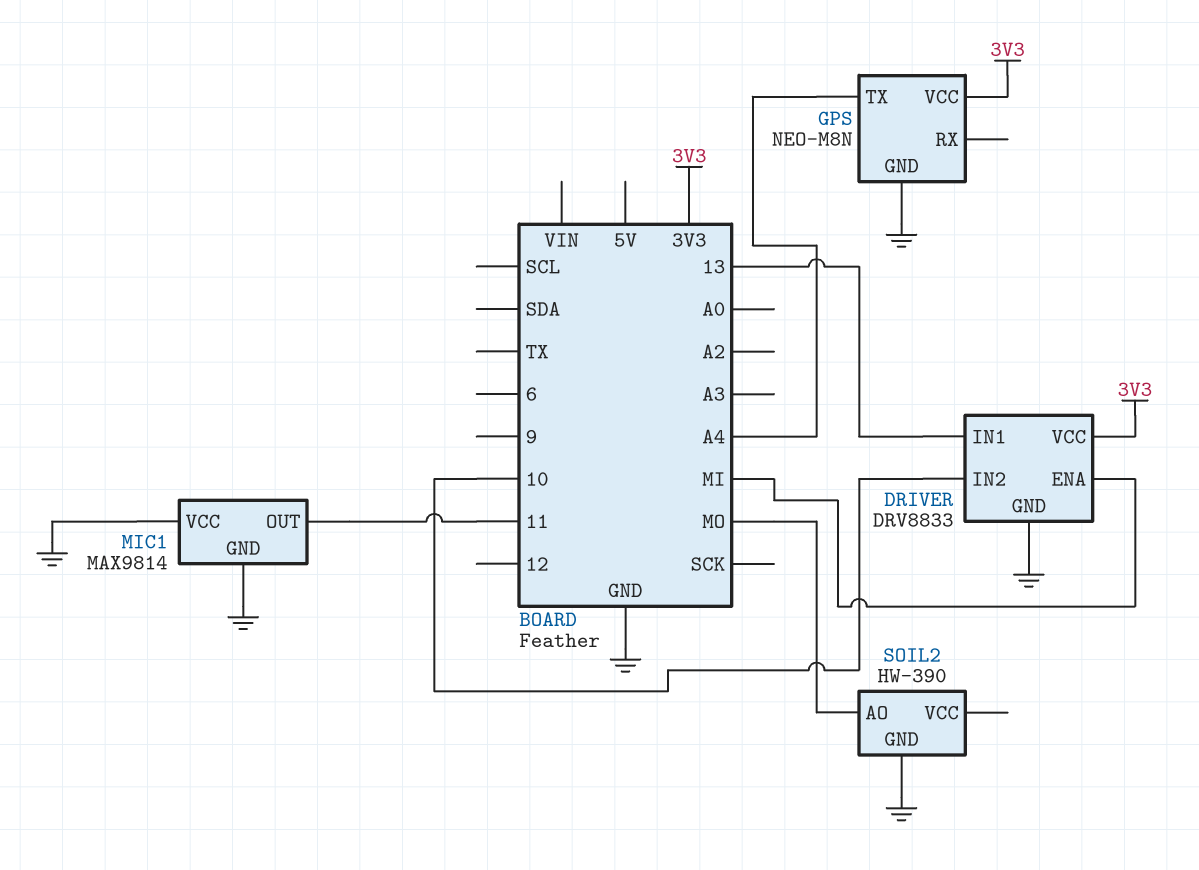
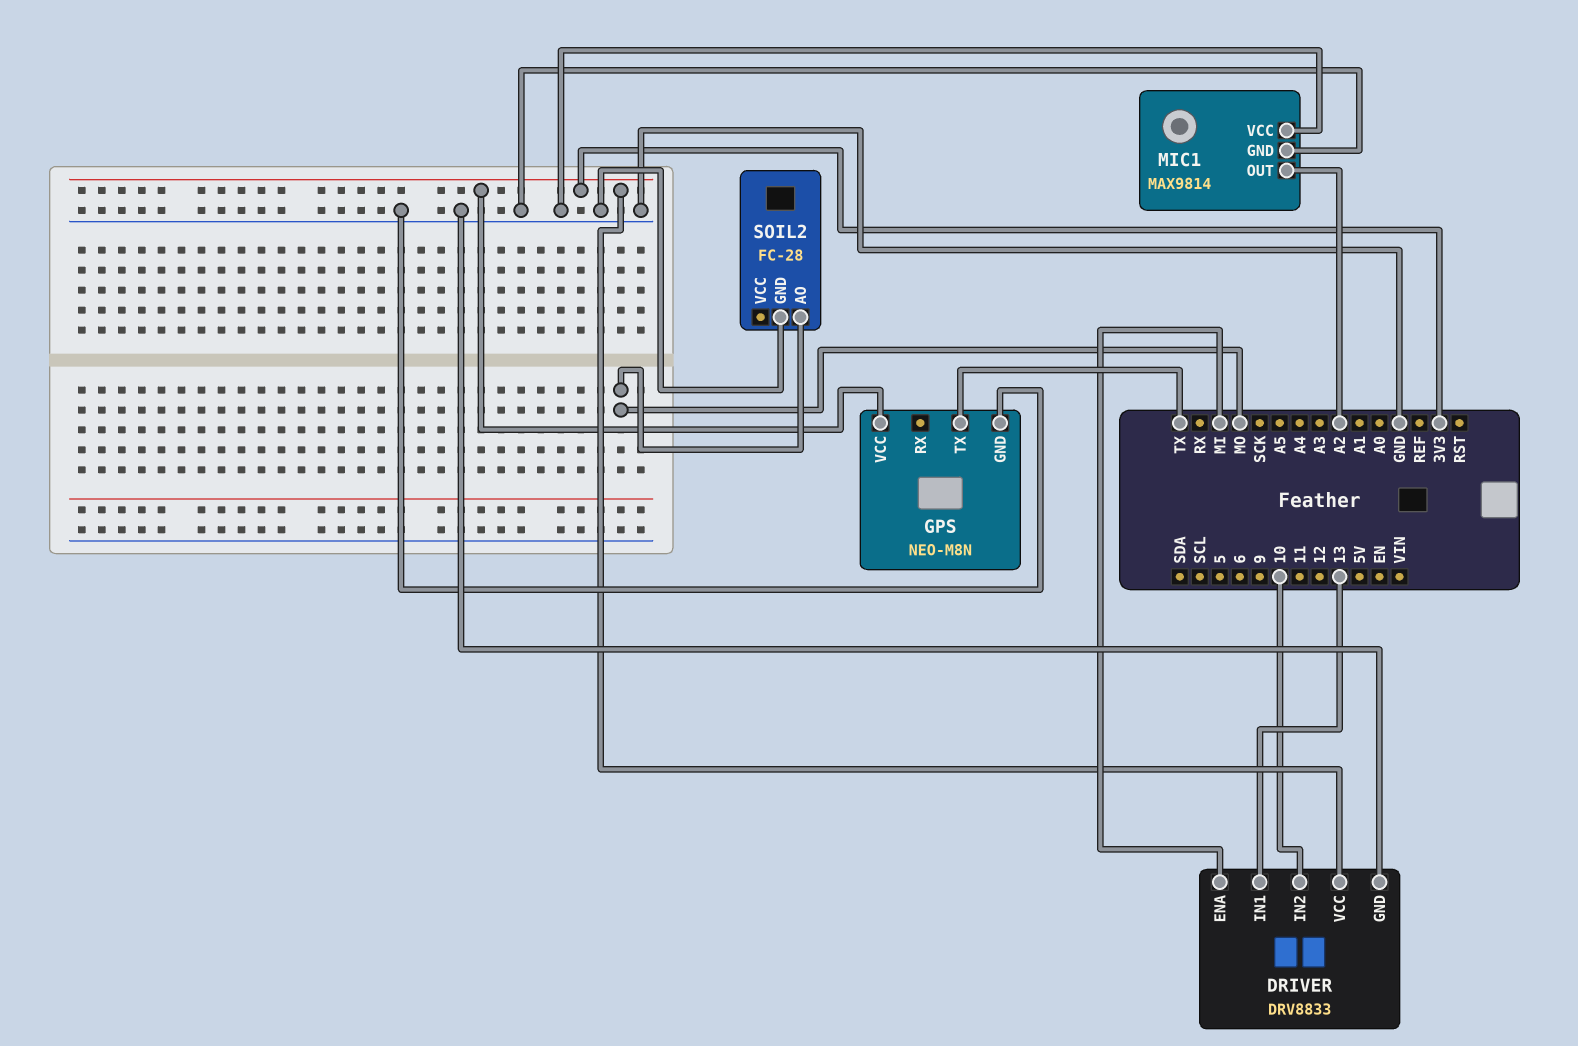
GPS pin TX: A4 -> TX
MIC1 pin OUT: 11 -> A2
SOIL2: HW-390 -> FC-28

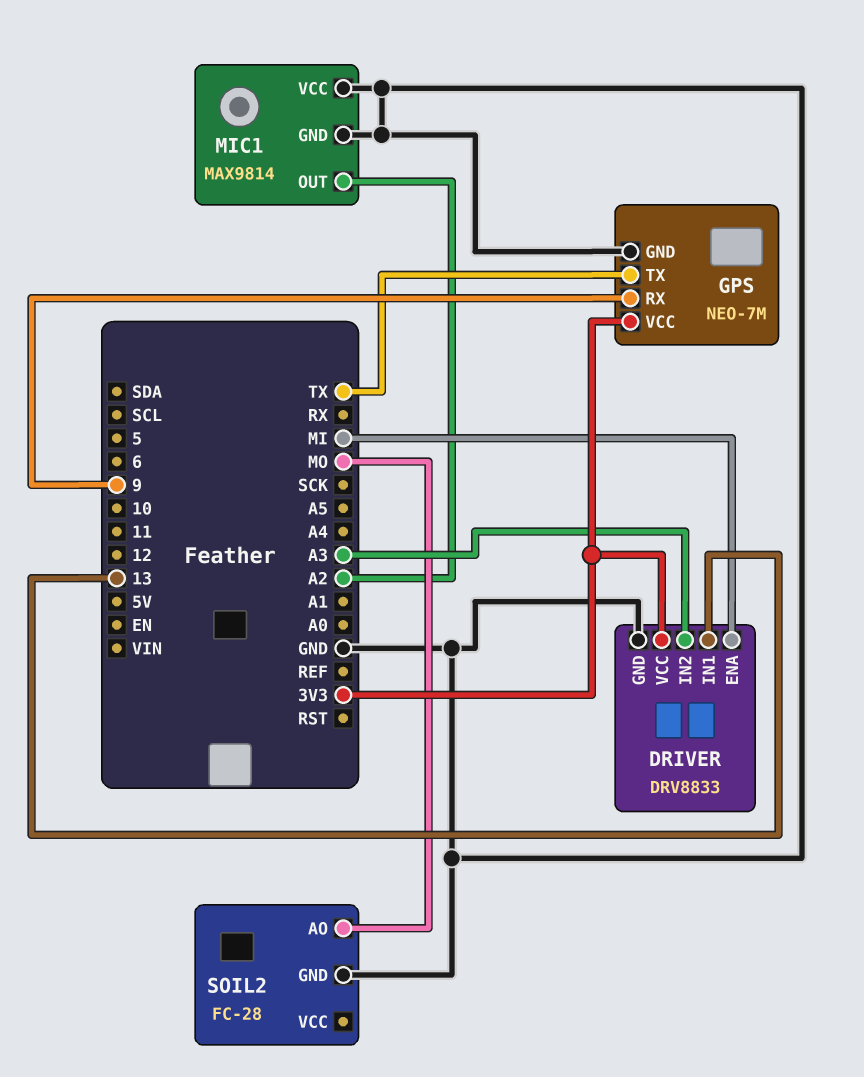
DRIVER pin IN2: 10 -> A3
GPS: NEO-M8N -> NEO-7M
GPS pin RX: none -> 9

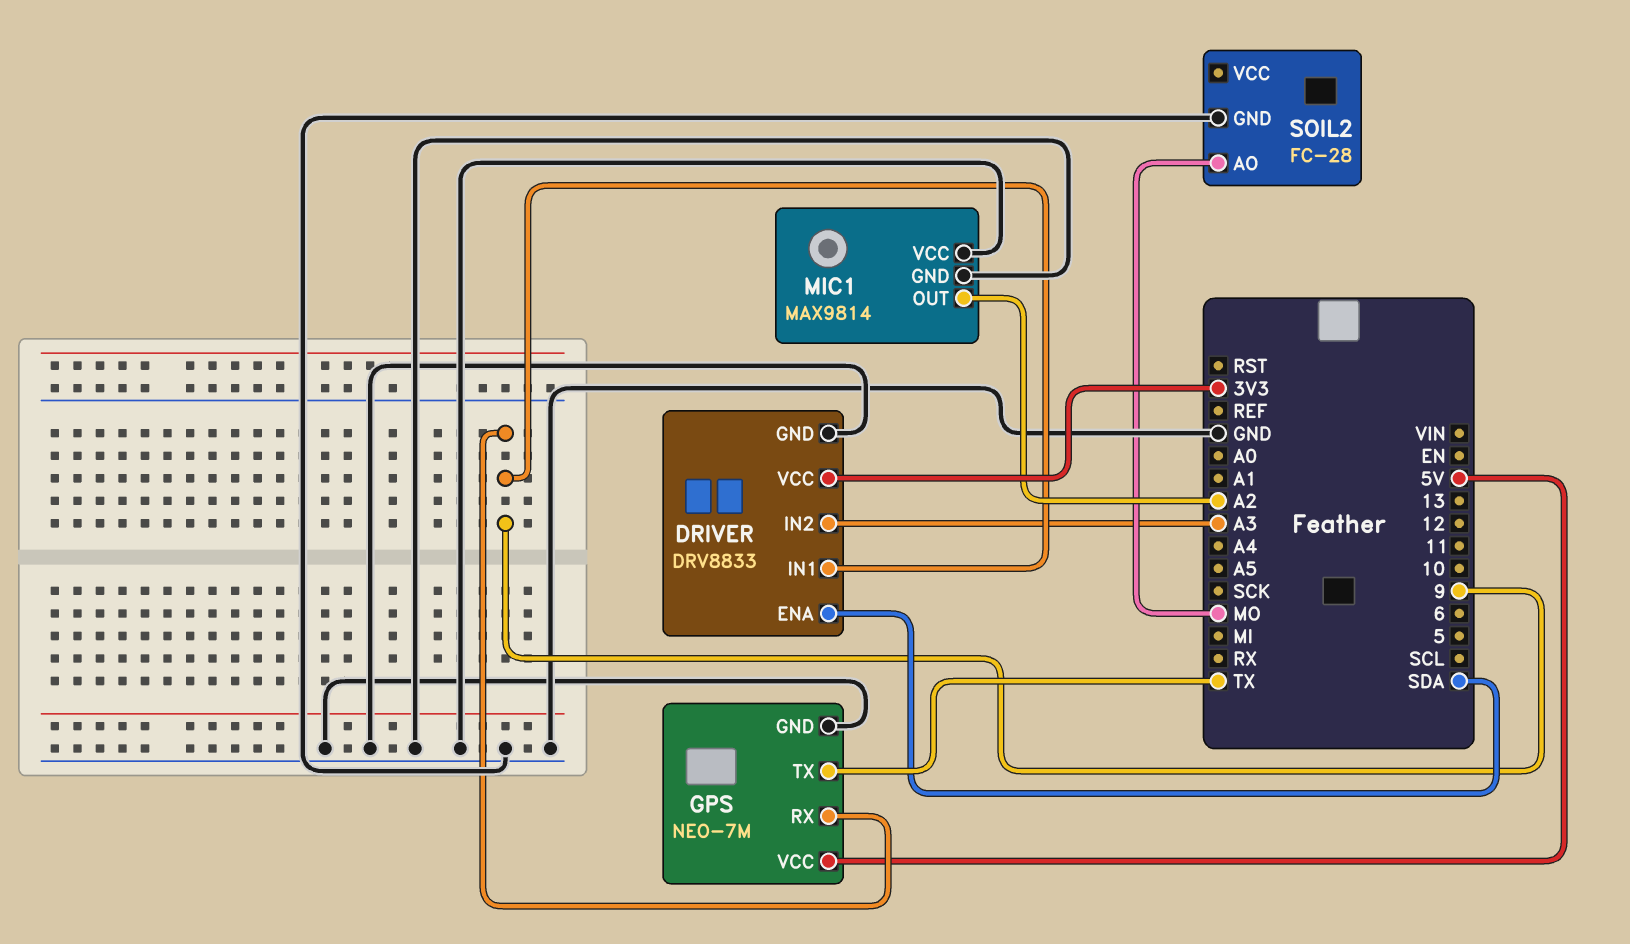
DRIVER pin ENA: MI -> SDA
DRIVER pin IN1: 13 -> 9
GPS pin VCC: 3V3 -> 5V

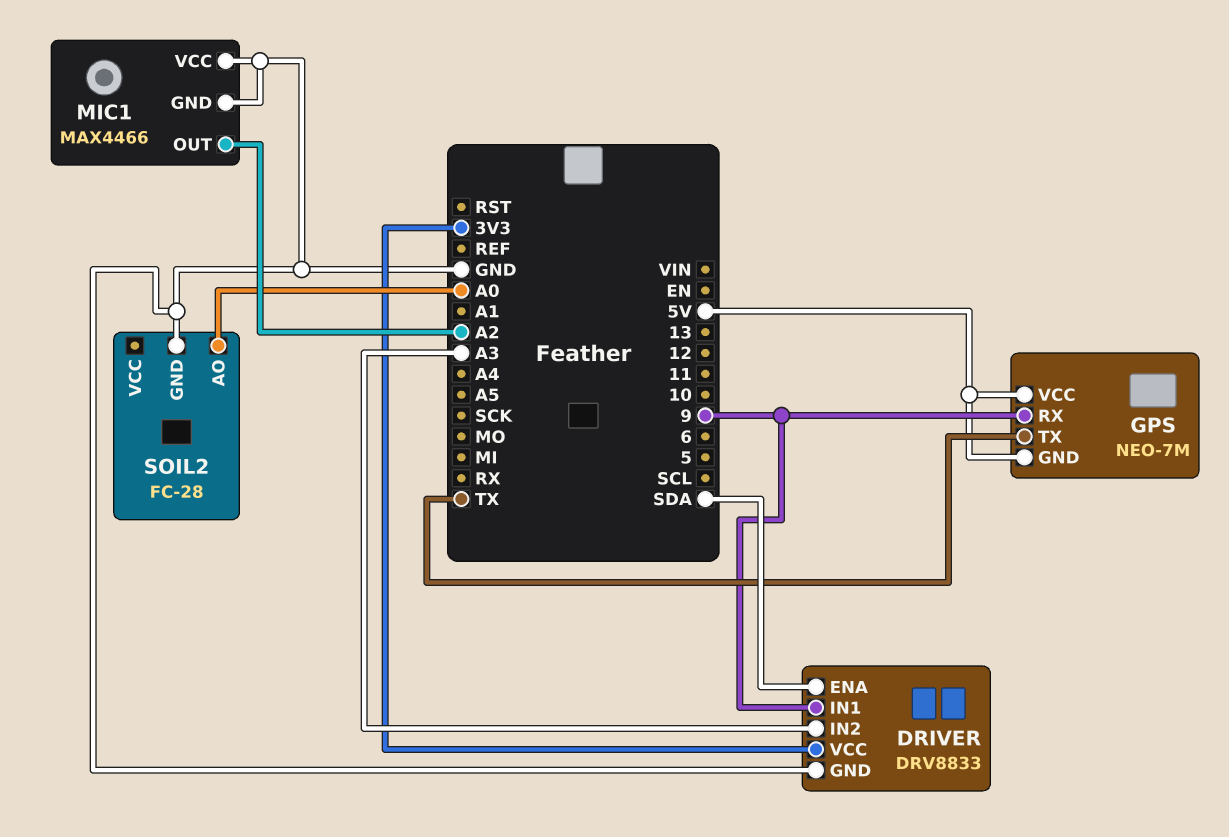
GPS pin GND: GND -> 5V
MIC1: MAX9814 -> MAX4466
SOIL2 pin AO: MO -> A0

